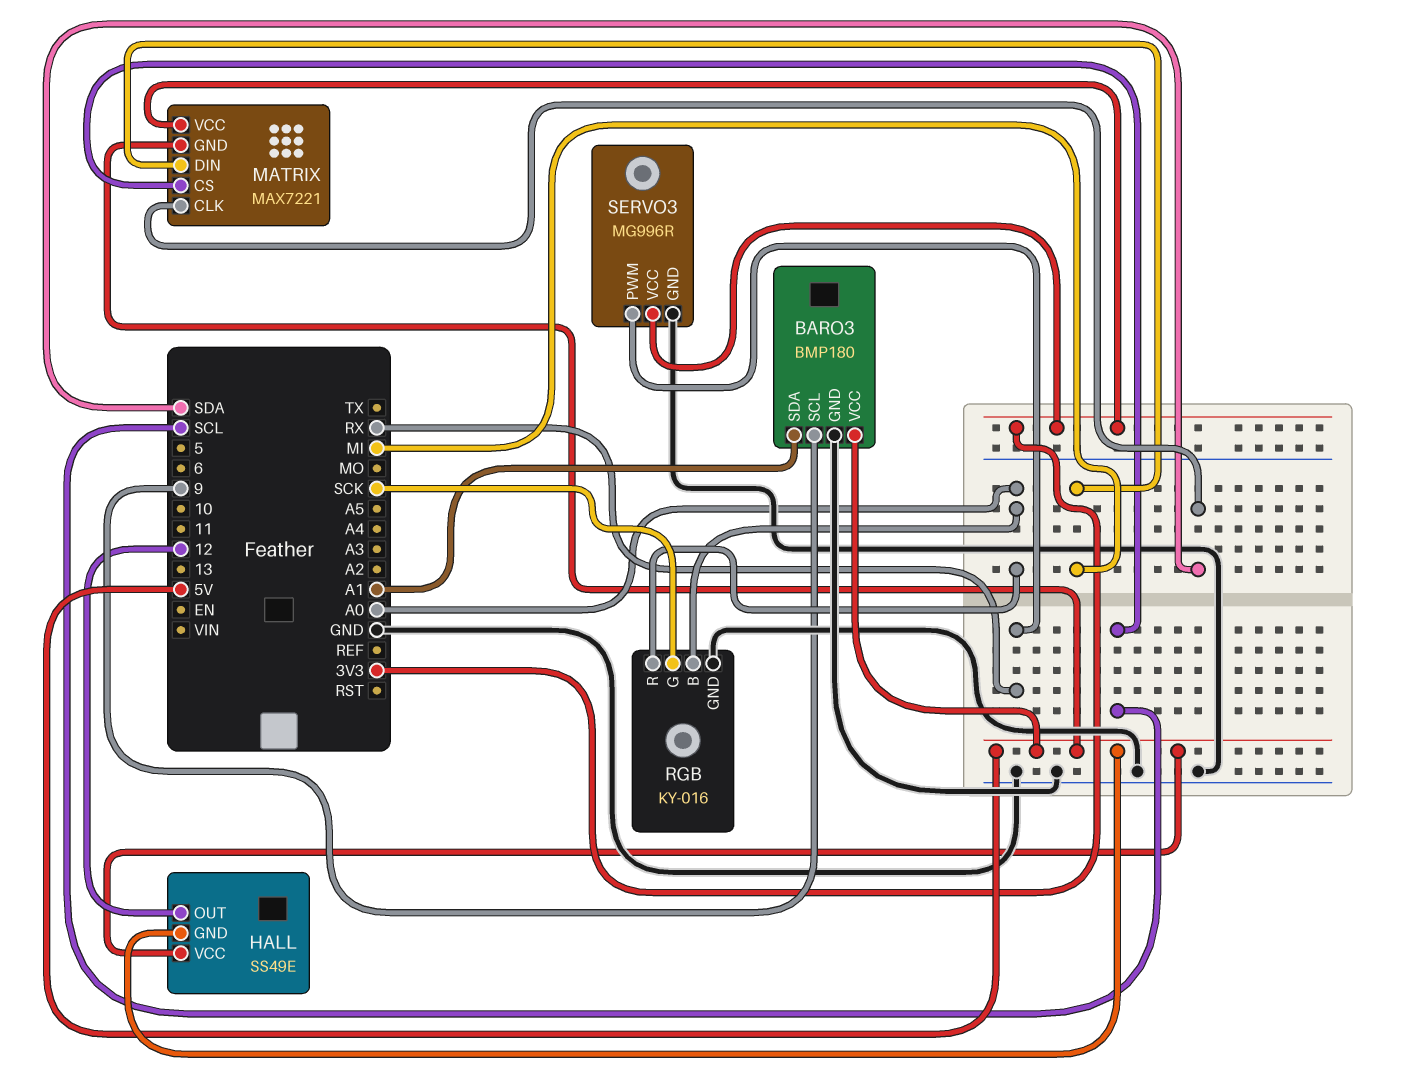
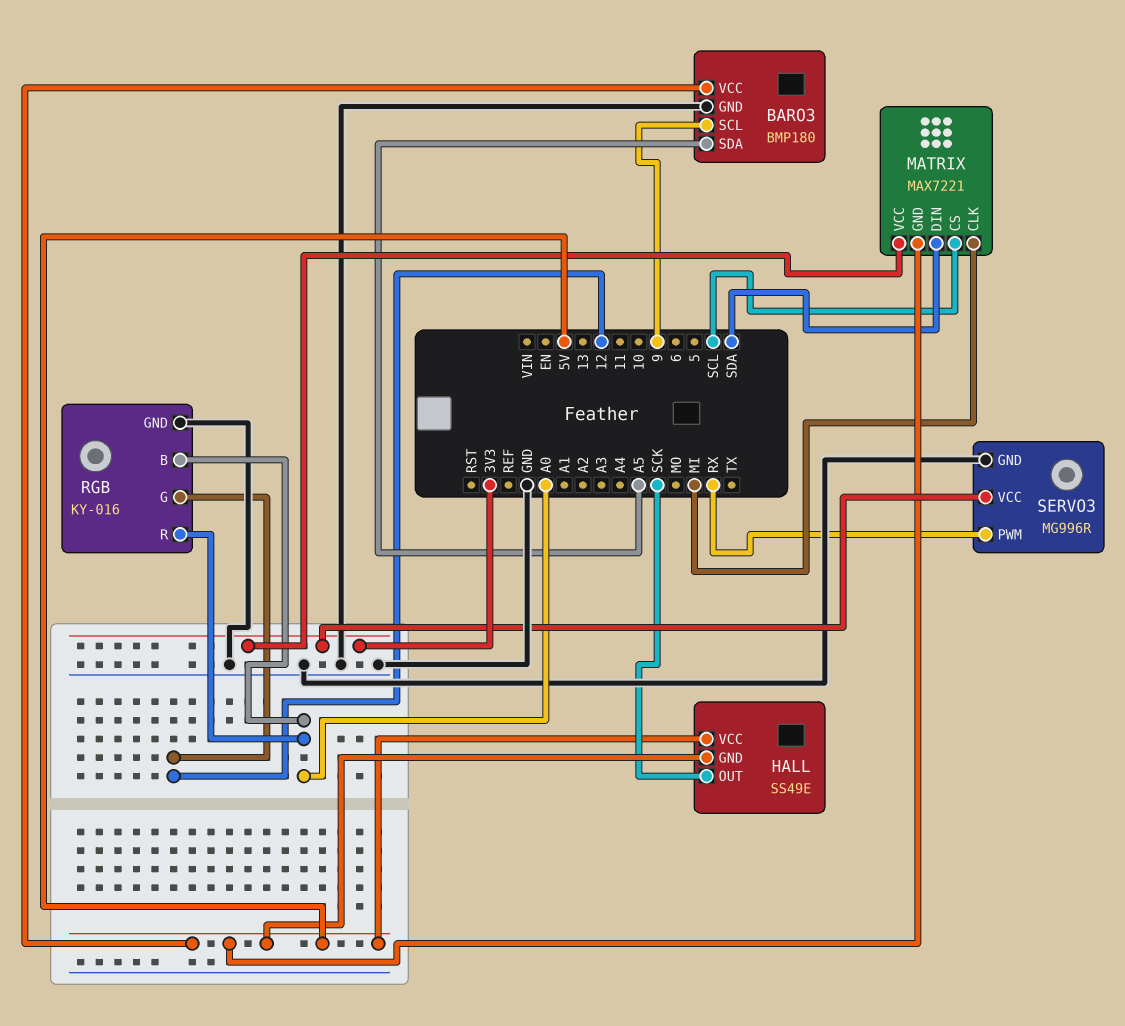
BARO3 pin SDA: A1 -> A5
HALL pin OUT: 12 -> SCK
MATRIX pin CLK: SDA -> MI
MATRIX pin DIN: MI -> SDA
RGB pin G: SCK -> 12

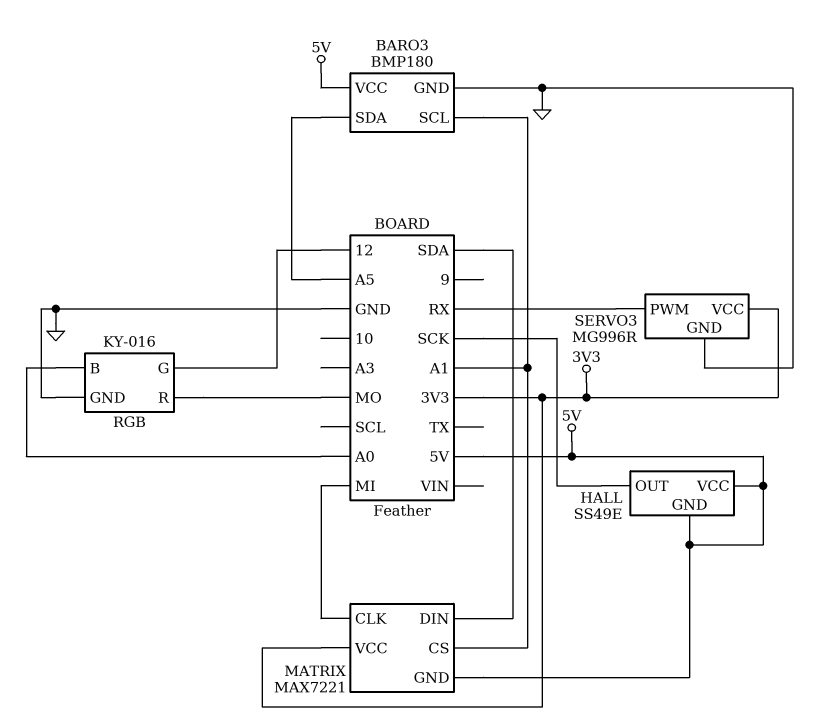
BARO3 pin SCL: 9 -> A1
MATRIX pin CS: SCL -> A1
RGB pin R: A0 -> MO

